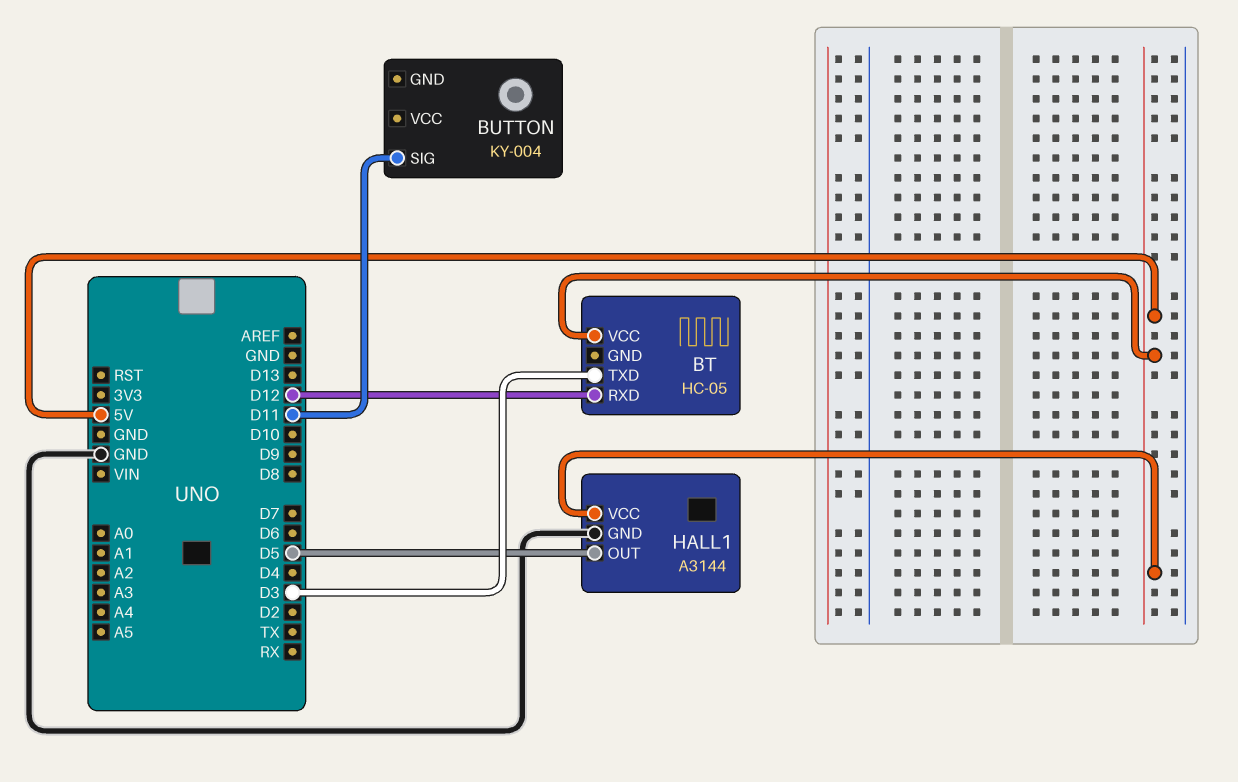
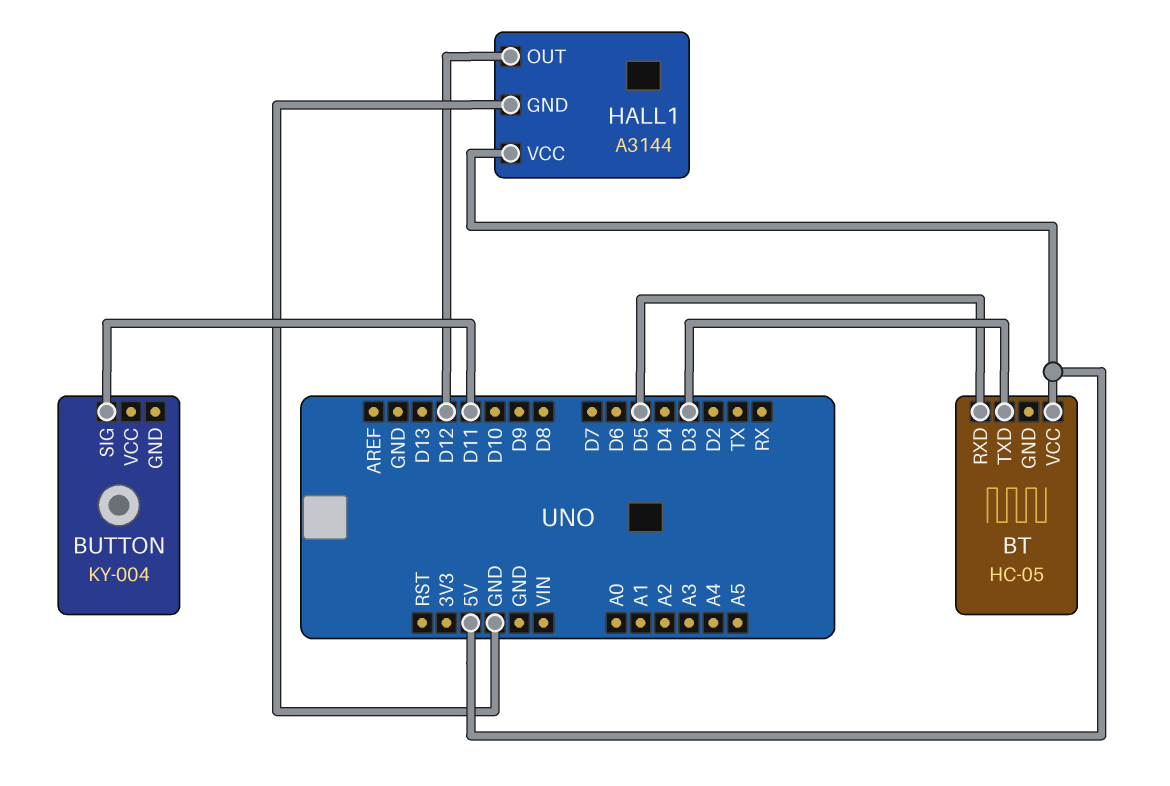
BT pin RXD: D12 -> D5
HALL1 pin OUT: D5 -> D12

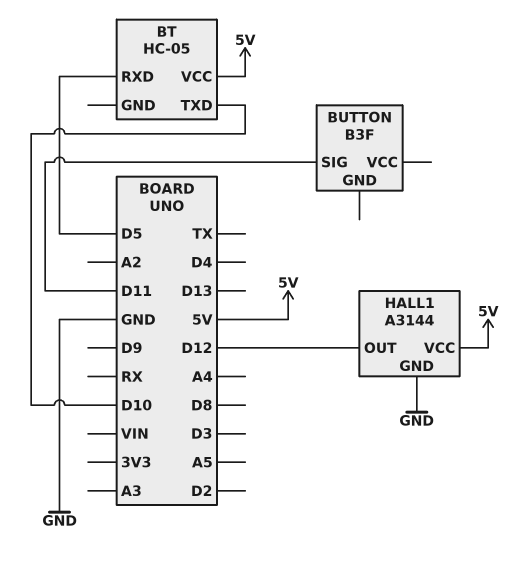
BT pin TXD: D3 -> D10
BUTTON: KY-004 -> B3F

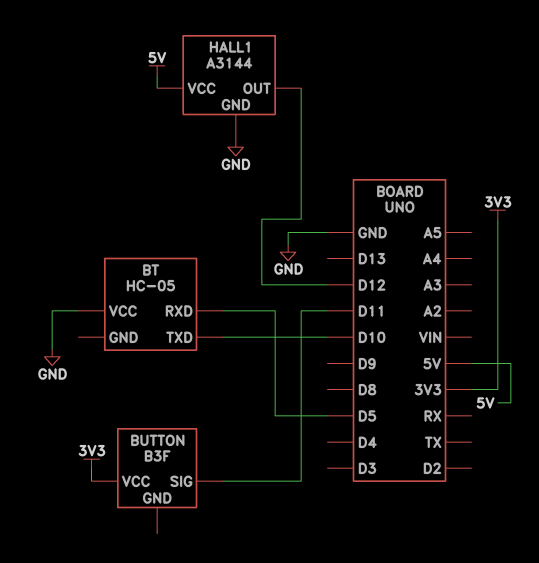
BT pin VCC: 5V -> GND
BUTTON pin VCC: none -> 3V3

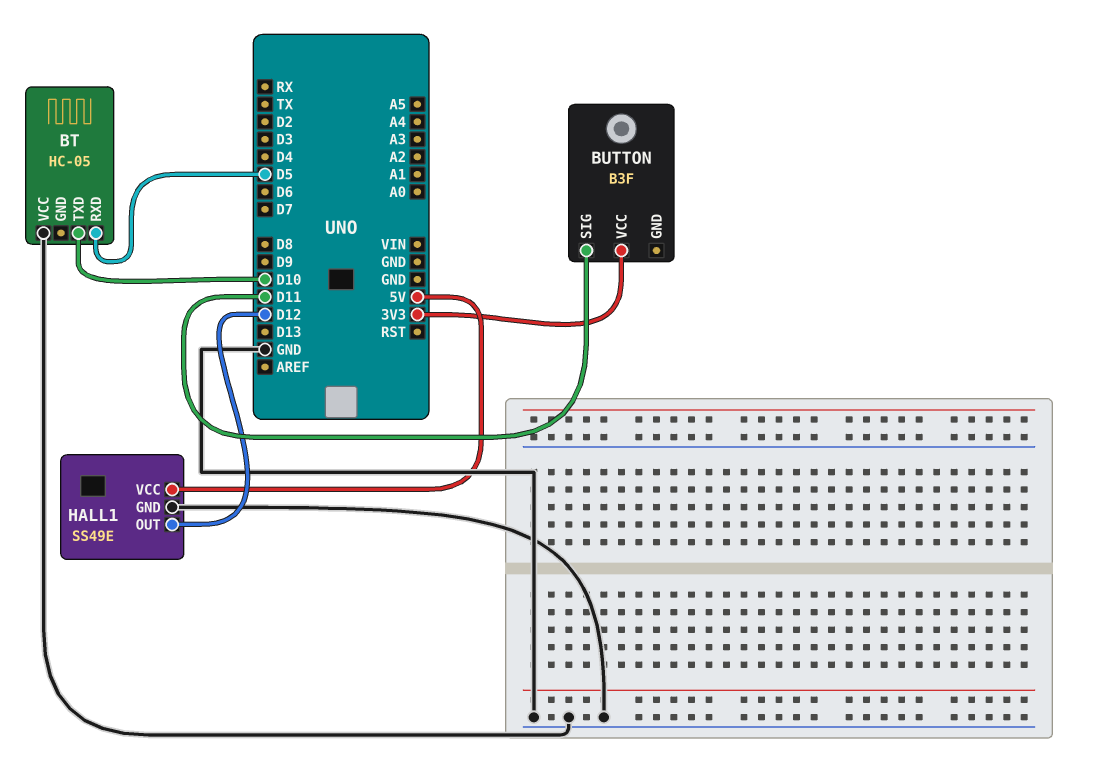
HALL1: A3144 -> SS49E

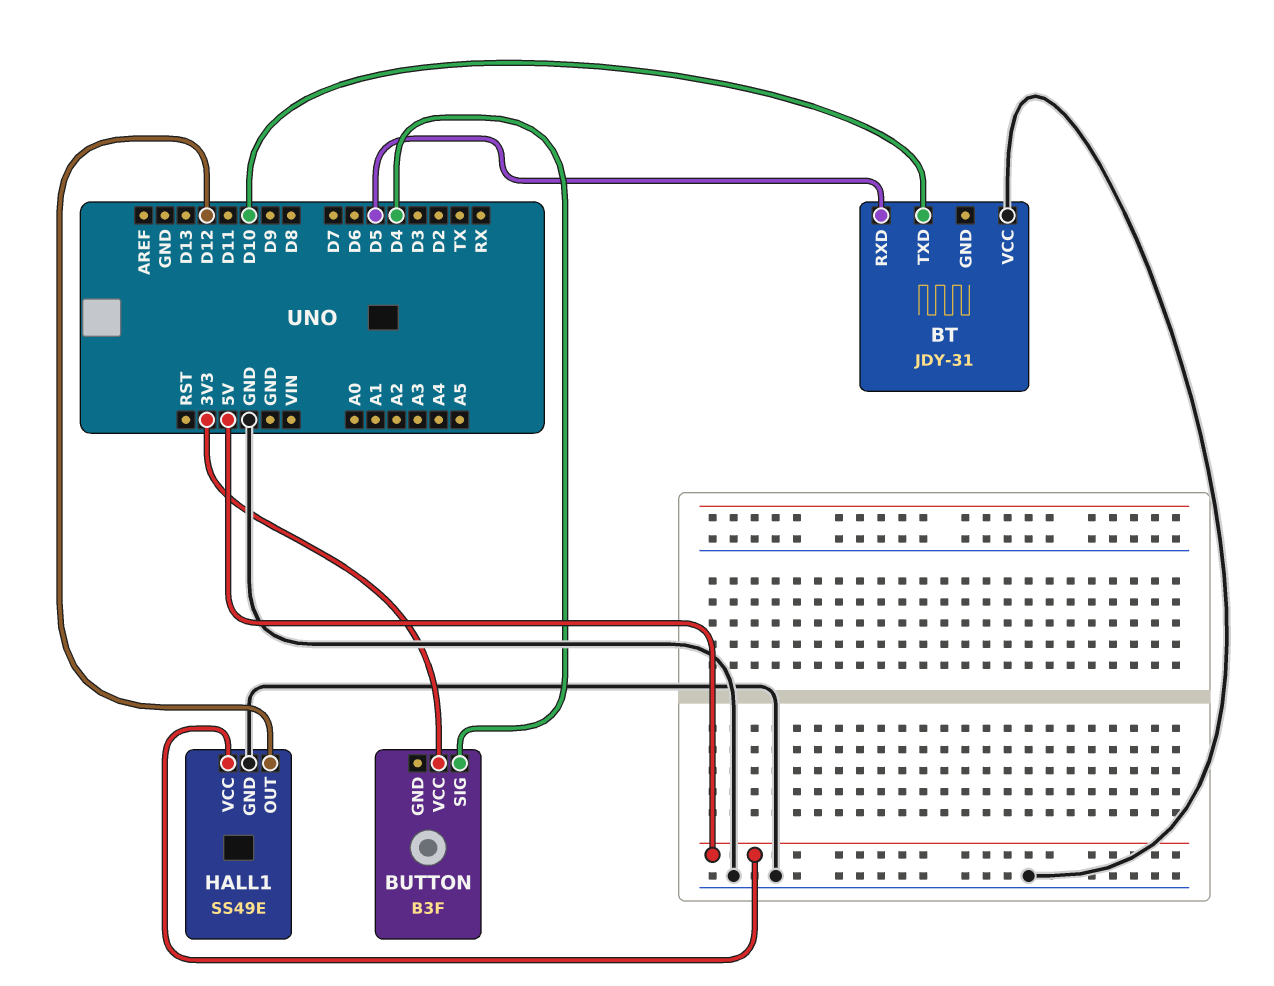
BT: HC-05 -> JDY-31
BUTTON pin SIG: D11 -> D4

